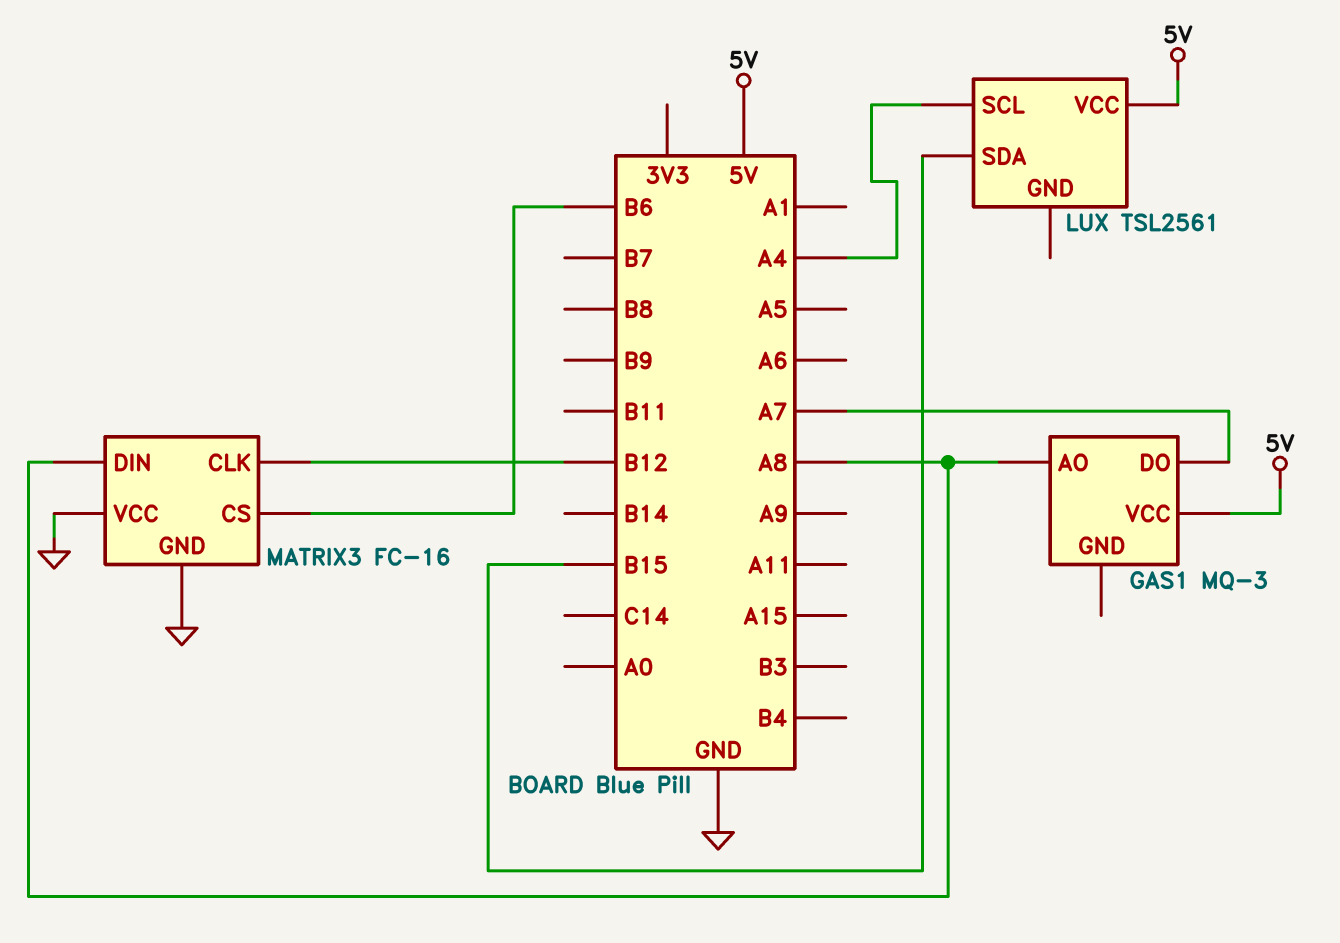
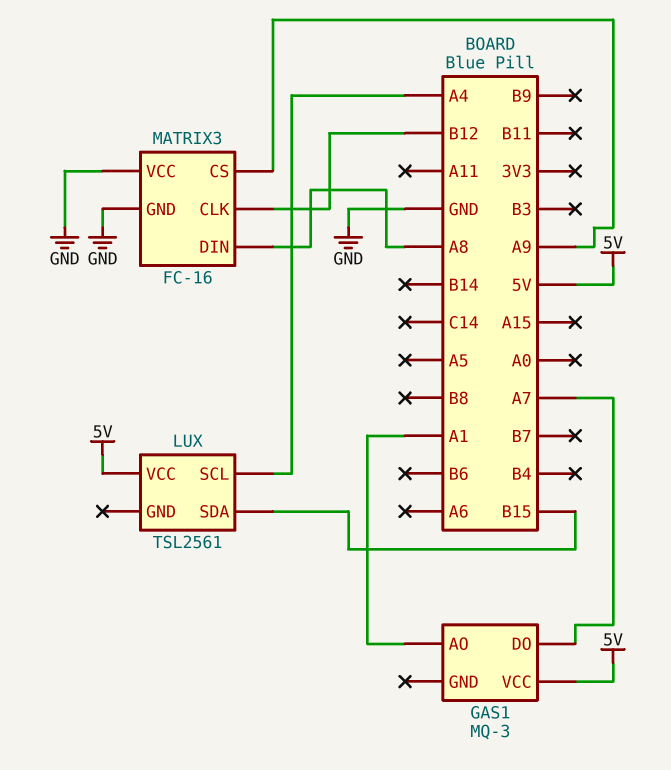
GAS1 pin AO: A8 -> A1
MATRIX3 pin CS: B6 -> A9

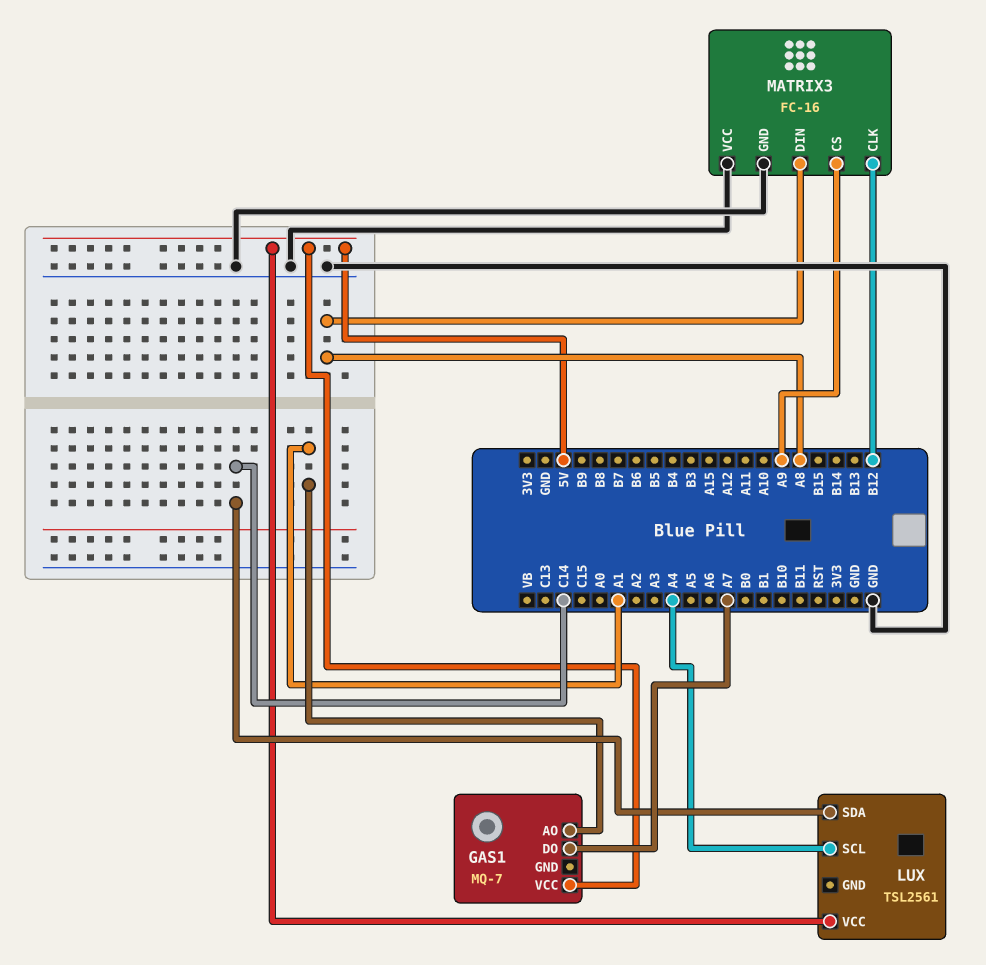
GAS1: MQ-3 -> MQ-7
LUX pin SDA: B15 -> C14

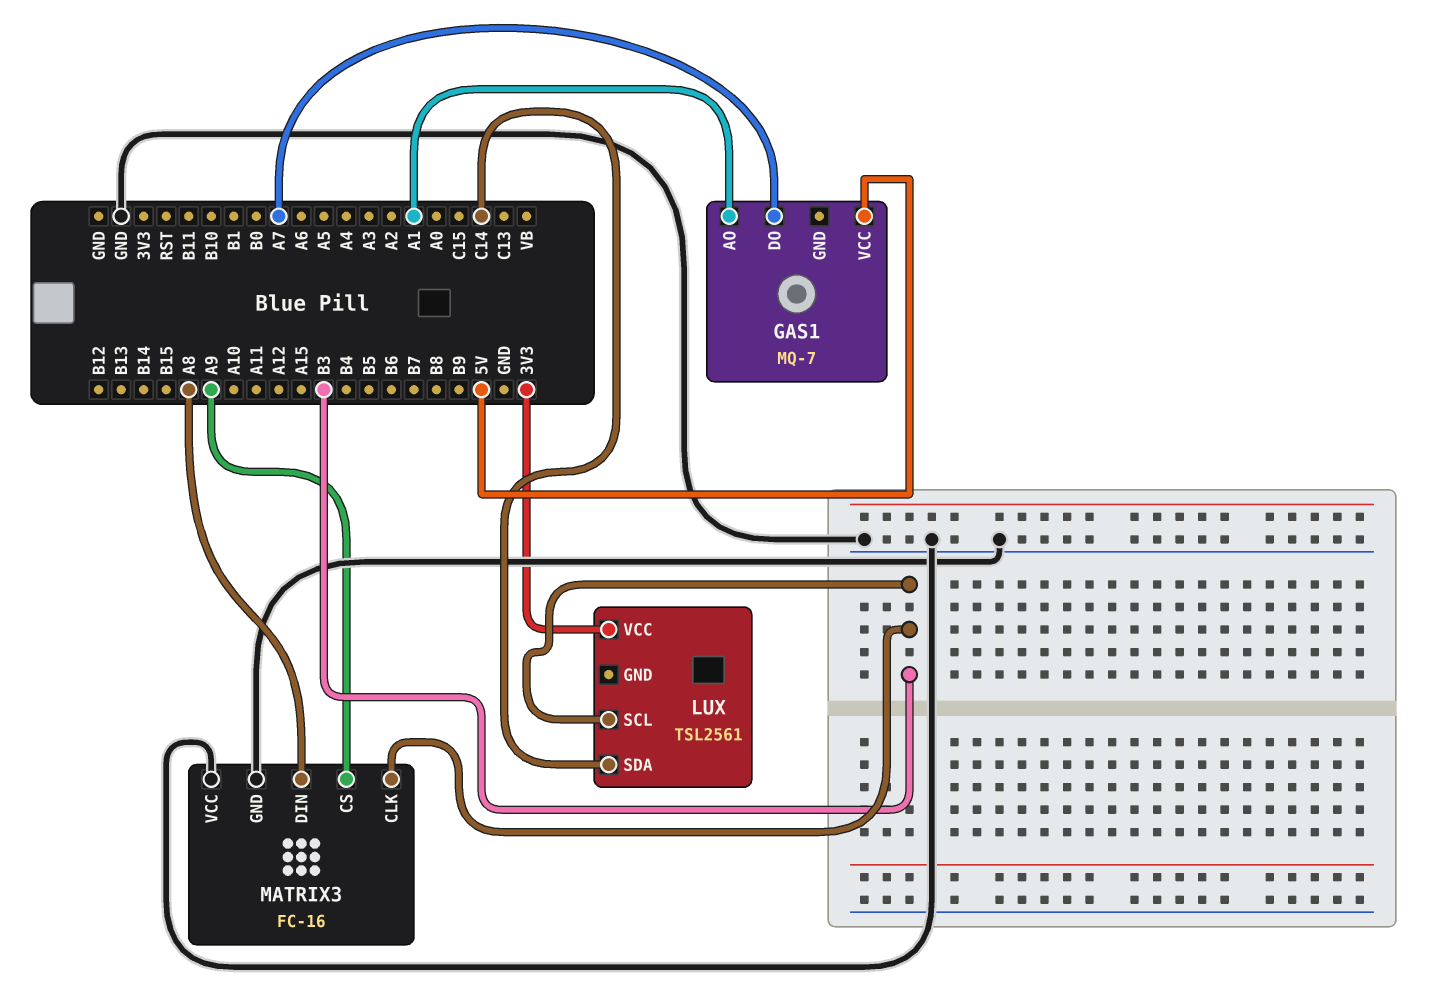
LUX pin SCL: A4 -> B3
LUX pin VCC: 5V -> 3V3
MATRIX3 pin CLK: B12 -> B3

